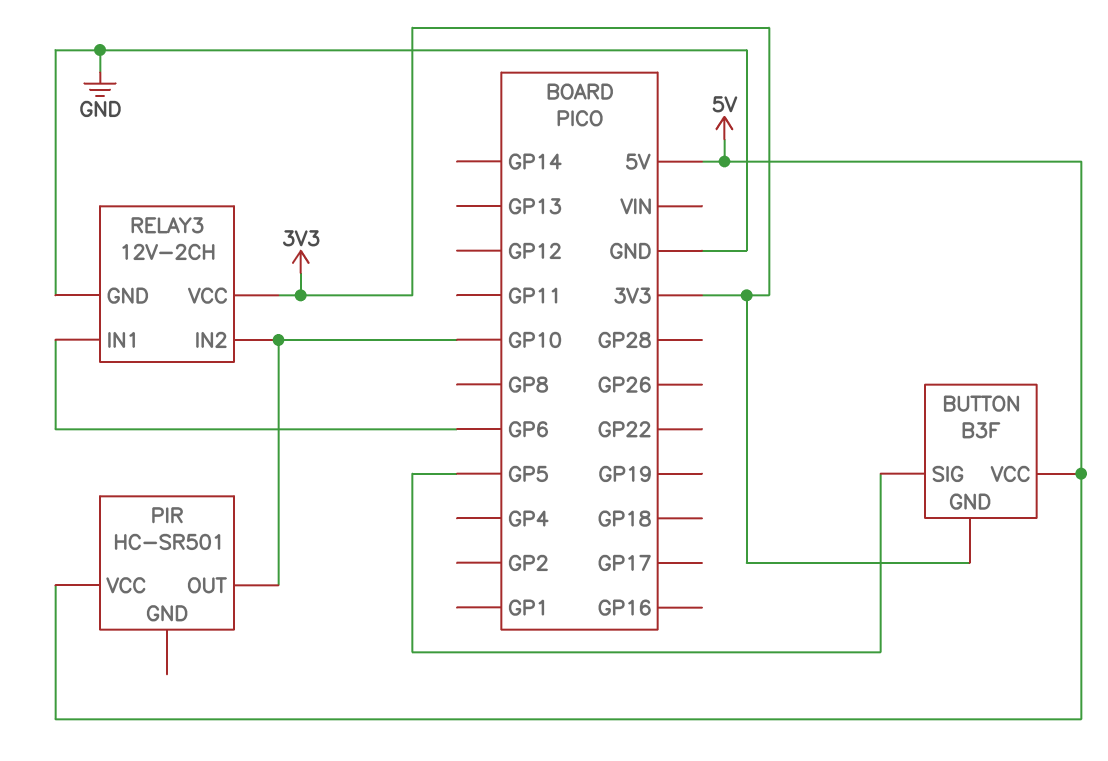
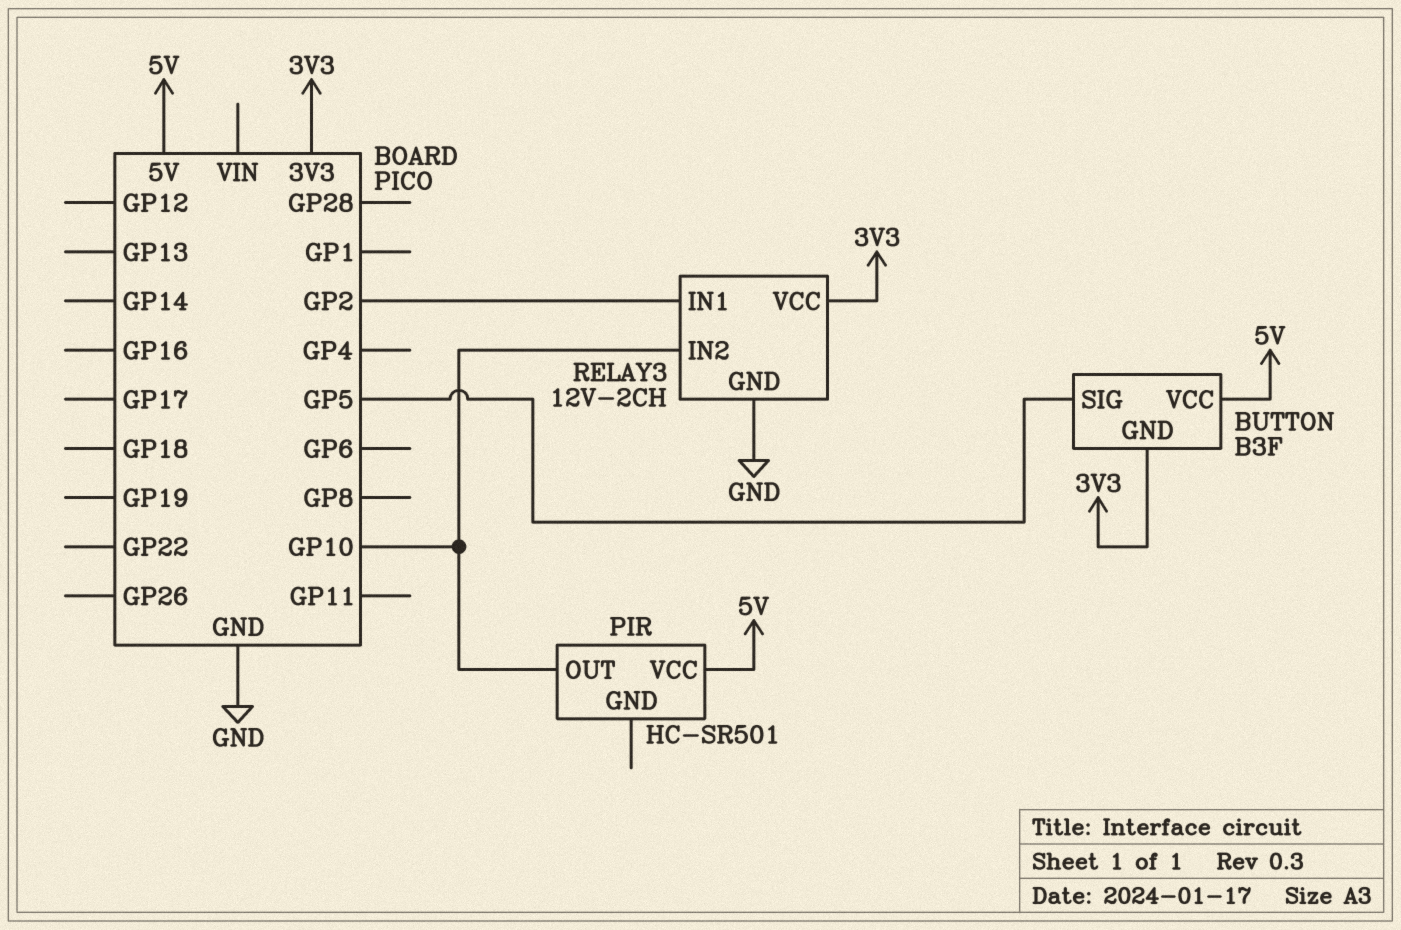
RELAY3 pin IN1: GP6 -> GP2

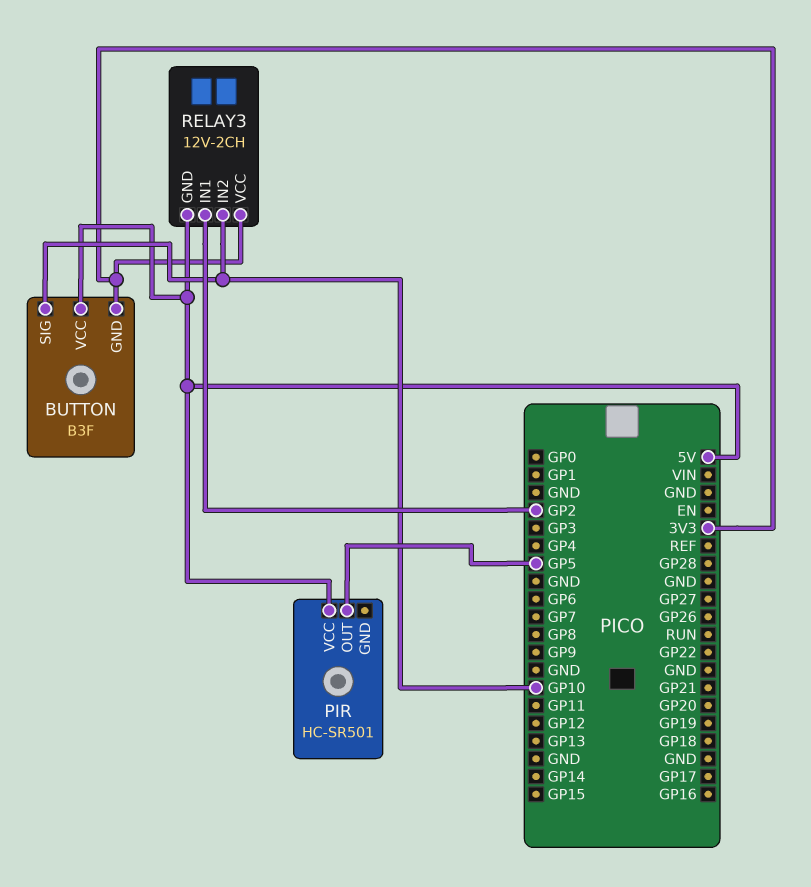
BUTTON pin SIG: GP5 -> GP10
PIR pin OUT: GP10 -> GP5
RELAY3 pin GND: GND -> 5V

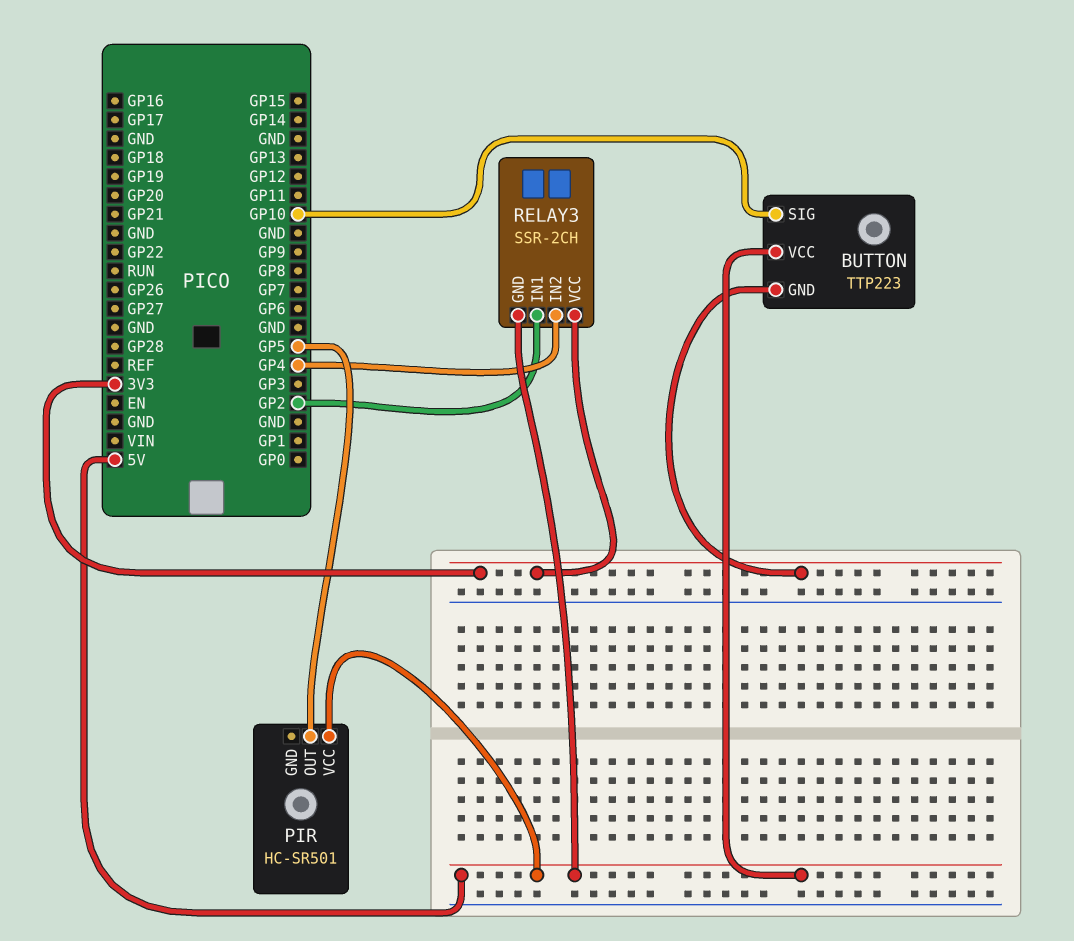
BUTTON: B3F -> TTP223
RELAY3: 12V-2CH -> SSR-2CH
RELAY3 pin IN2: GP10 -> GP4

